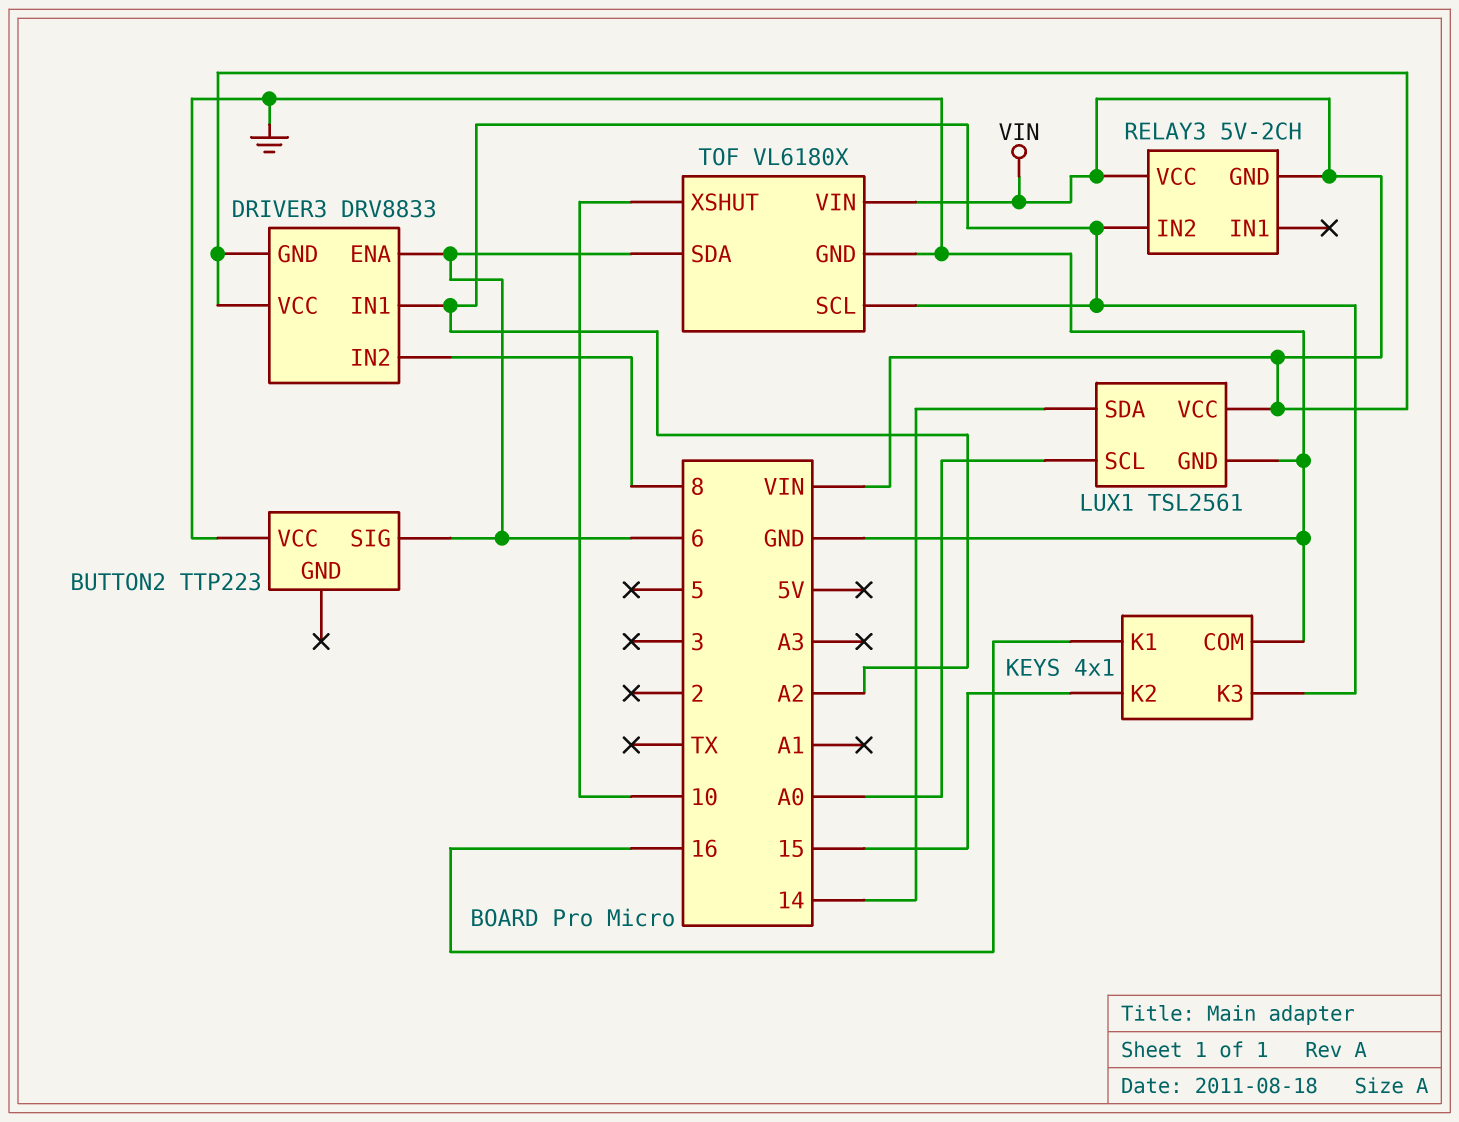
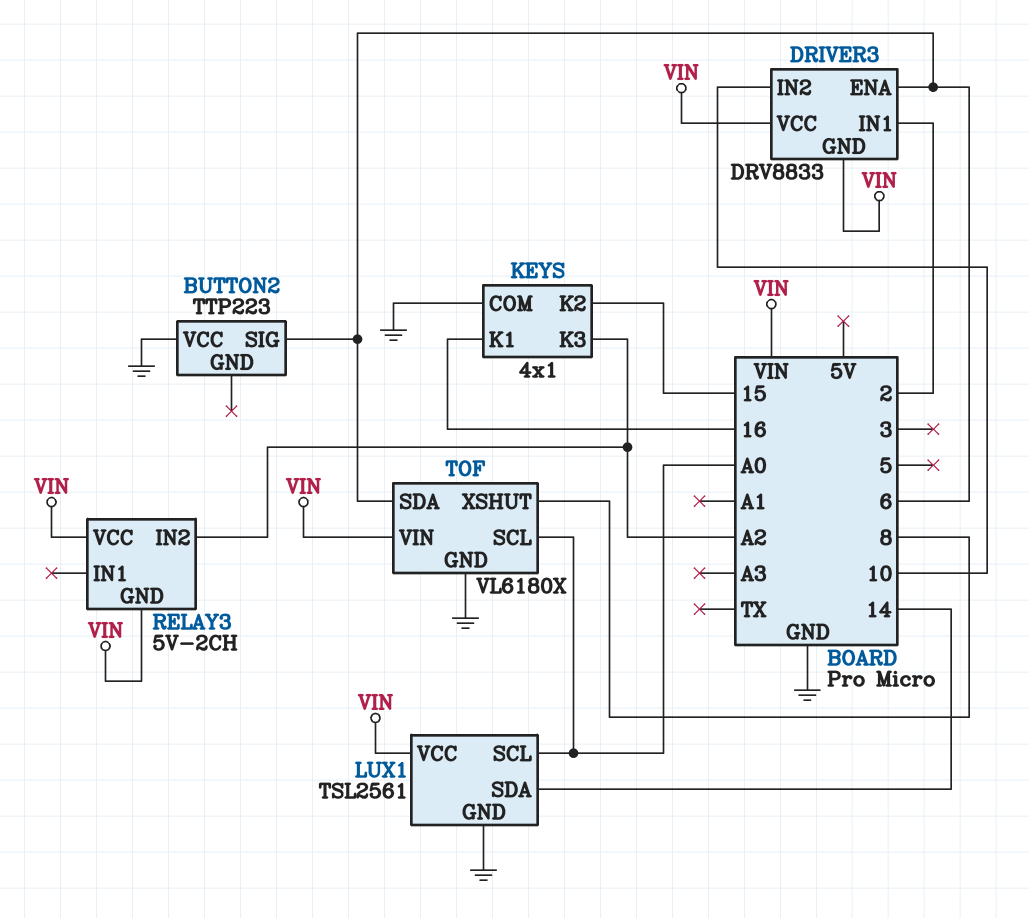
DRIVER3 pin IN1: A2 -> 2
DRIVER3 pin IN2: 8 -> 10
TOF pin SCL: A2 -> A0
TOF pin XSHUT: 10 -> 8

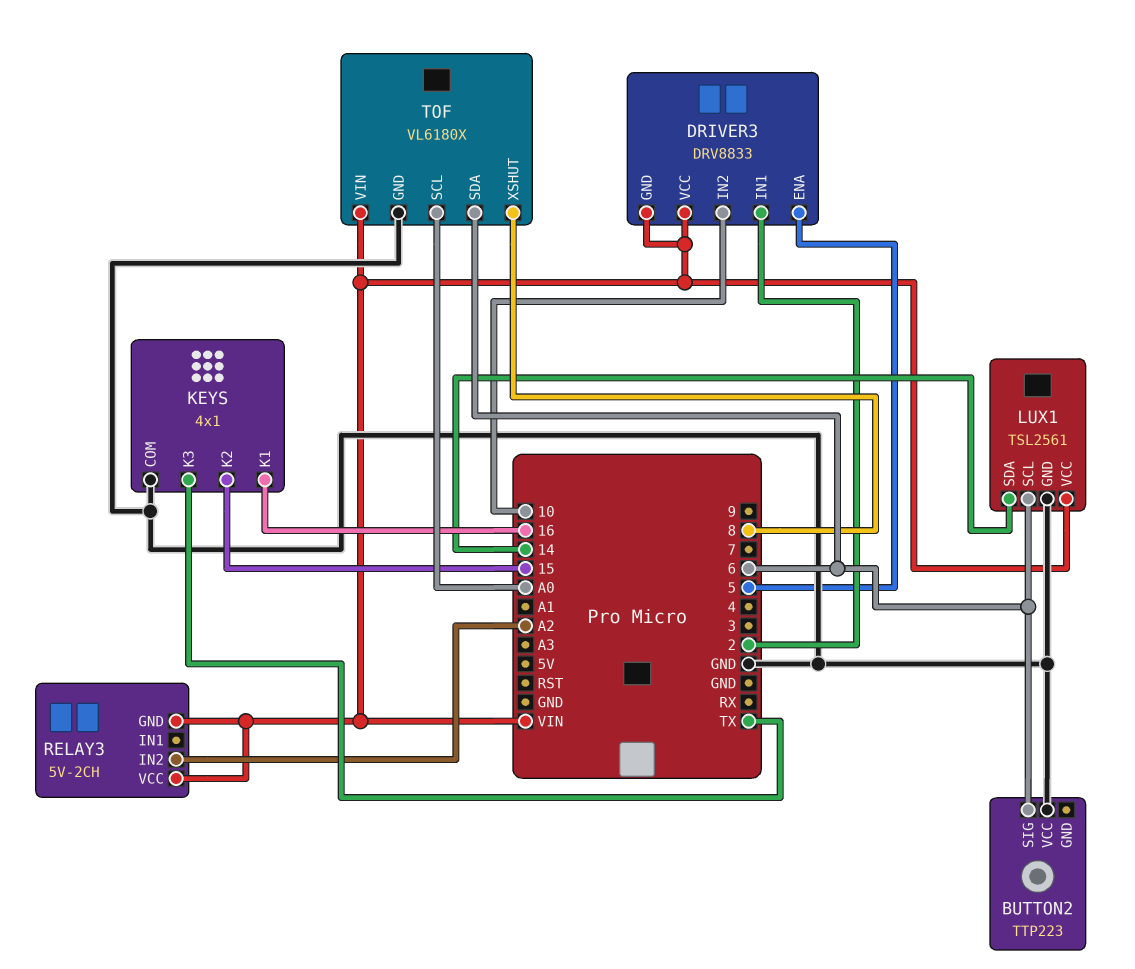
DRIVER3 pin ENA: 6 -> 5
KEYS pin K3: A2 -> TX
LUX1 pin SCL: A0 -> 6

